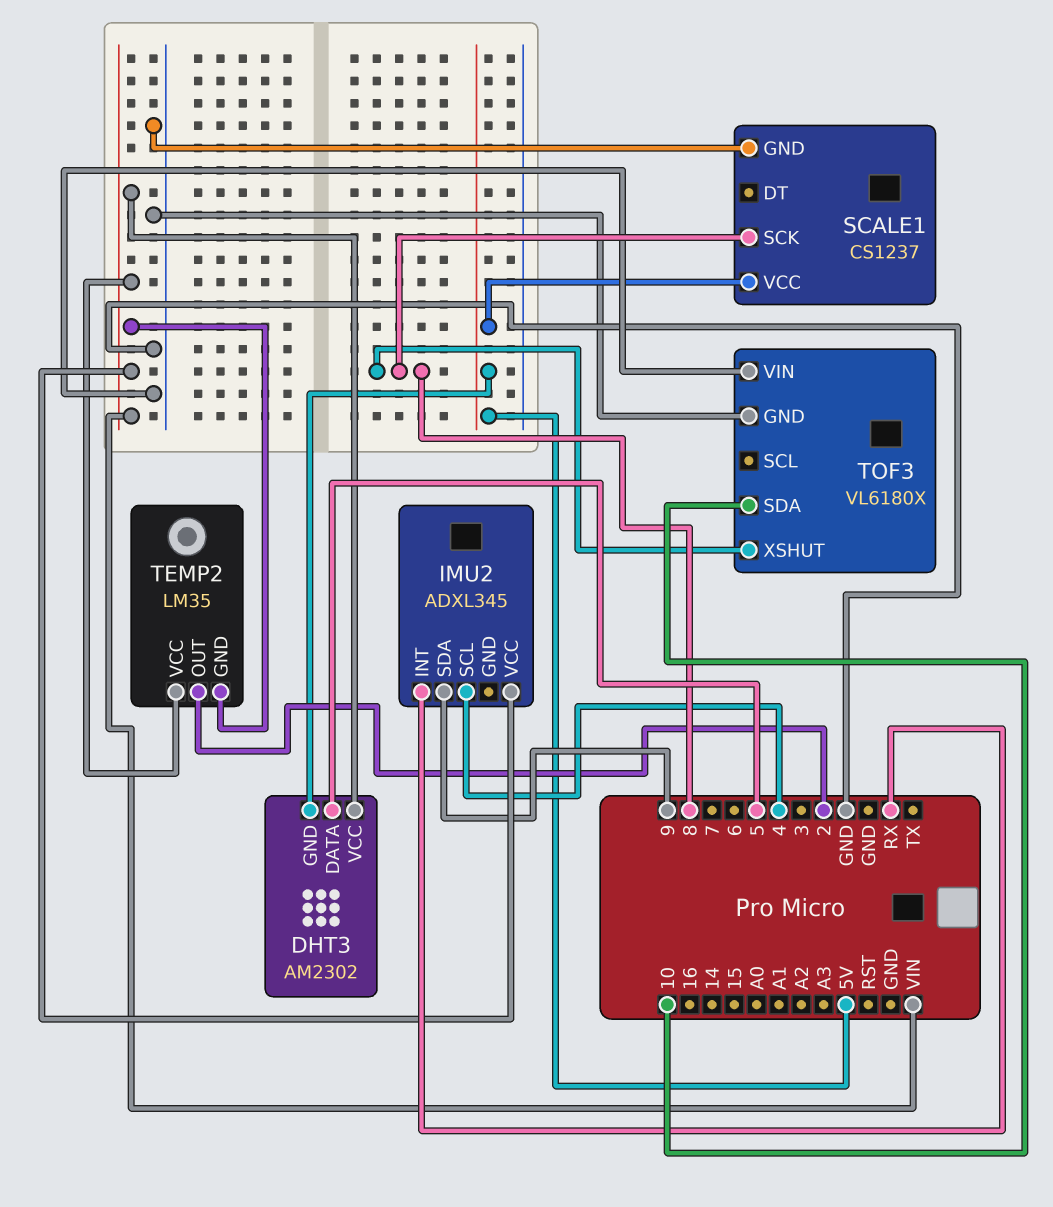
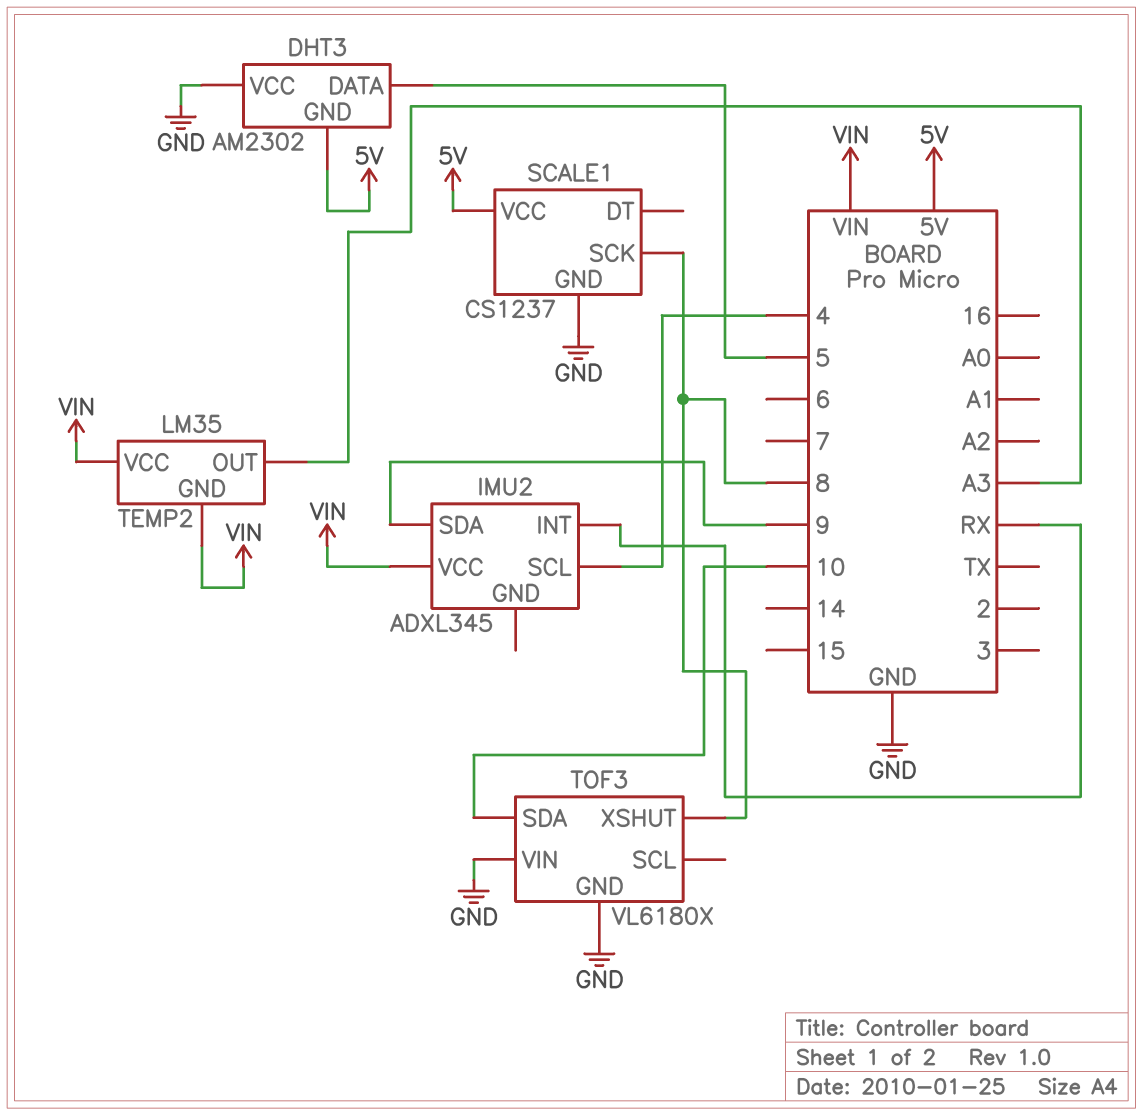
DHT3 pin VCC: VIN -> GND
TEMP2 pin OUT: 2 -> A3

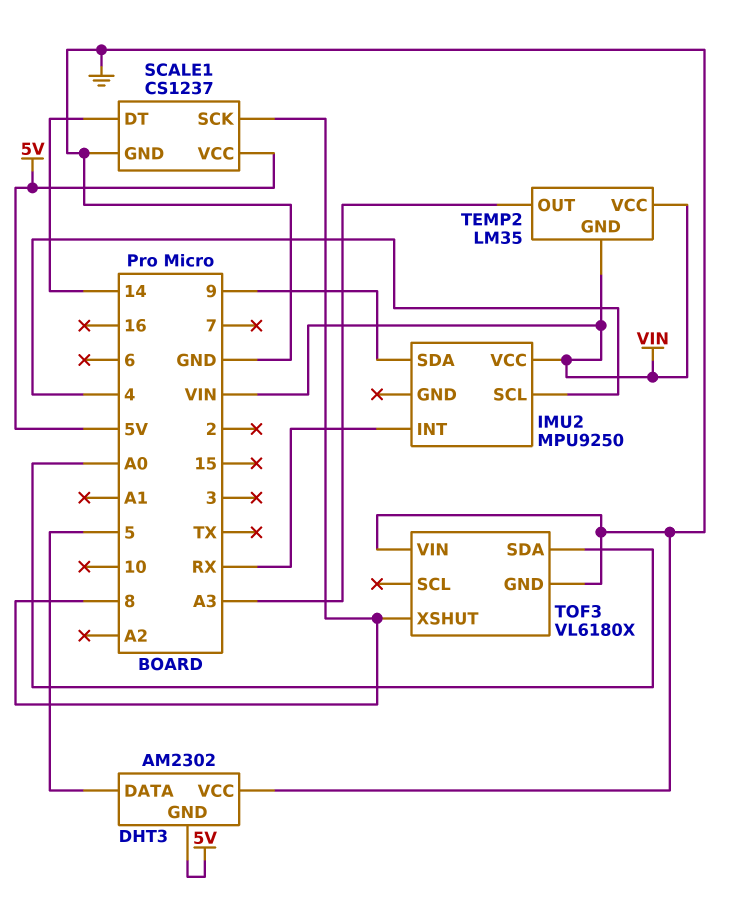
IMU2: ADXL345 -> MPU9250
SCALE1 pin DT: none -> 14
TOF3 pin SDA: 10 -> A0

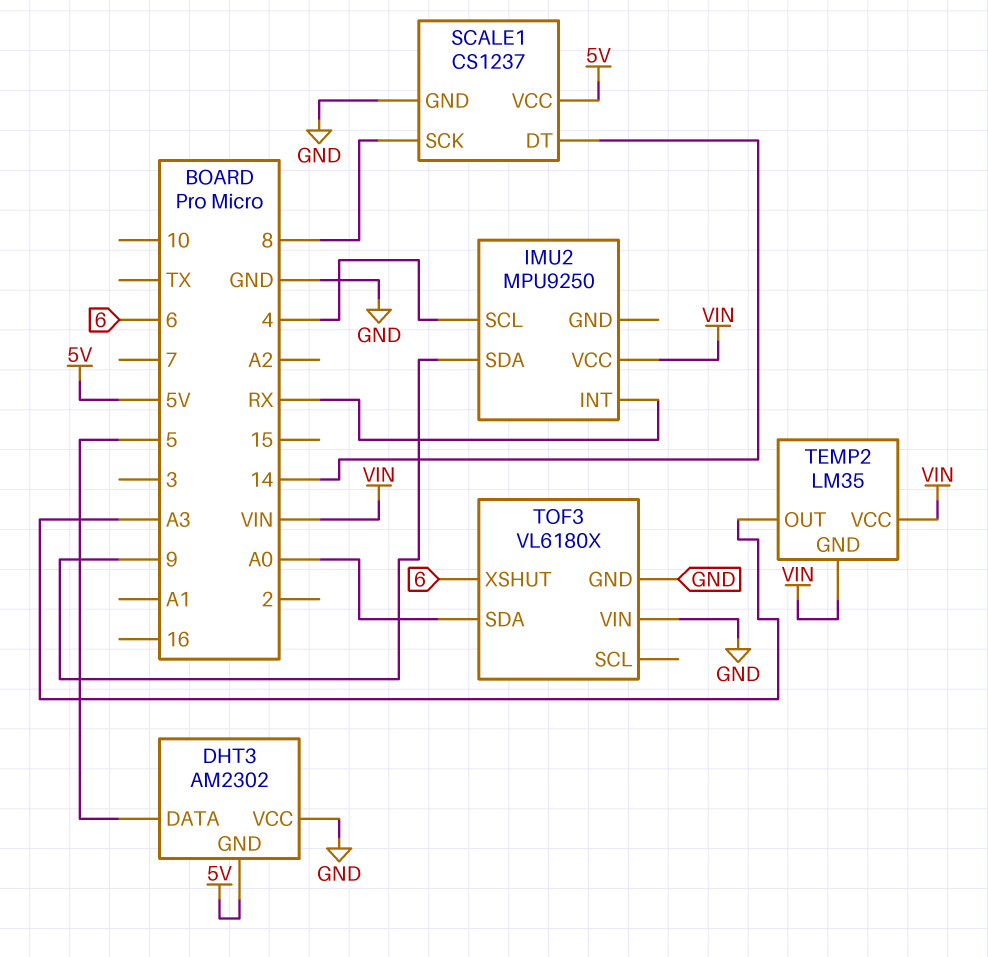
TOF3 pin XSHUT: 8 -> 6

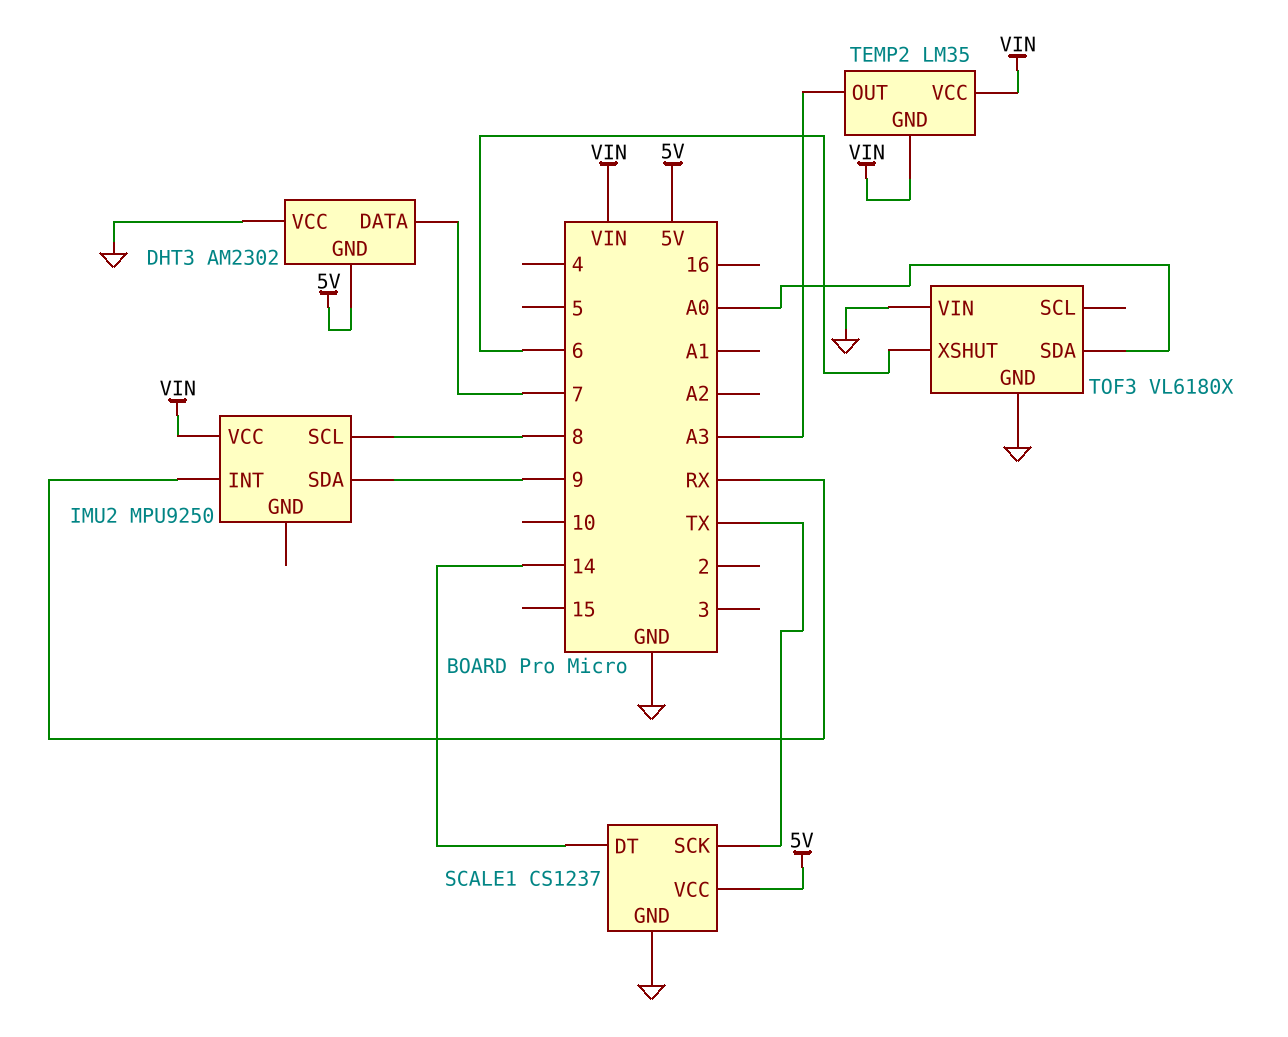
DHT3 pin DATA: 5 -> 7
IMU2 pin SCL: 4 -> 8
SCALE1 pin SCK: 8 -> TX

